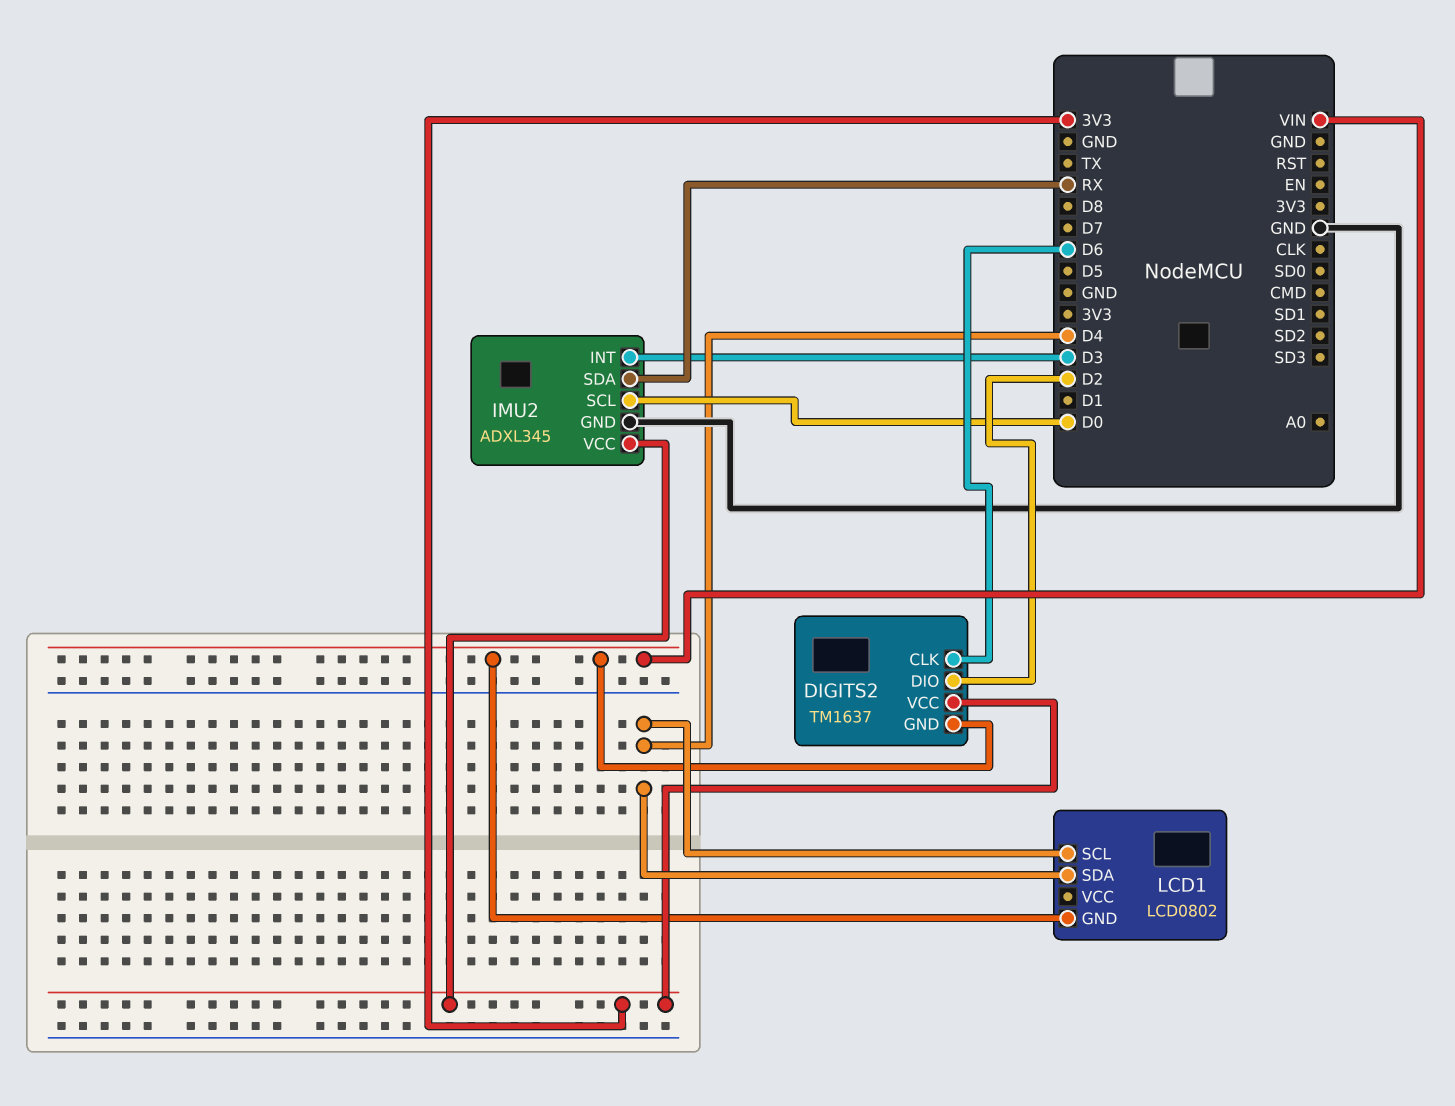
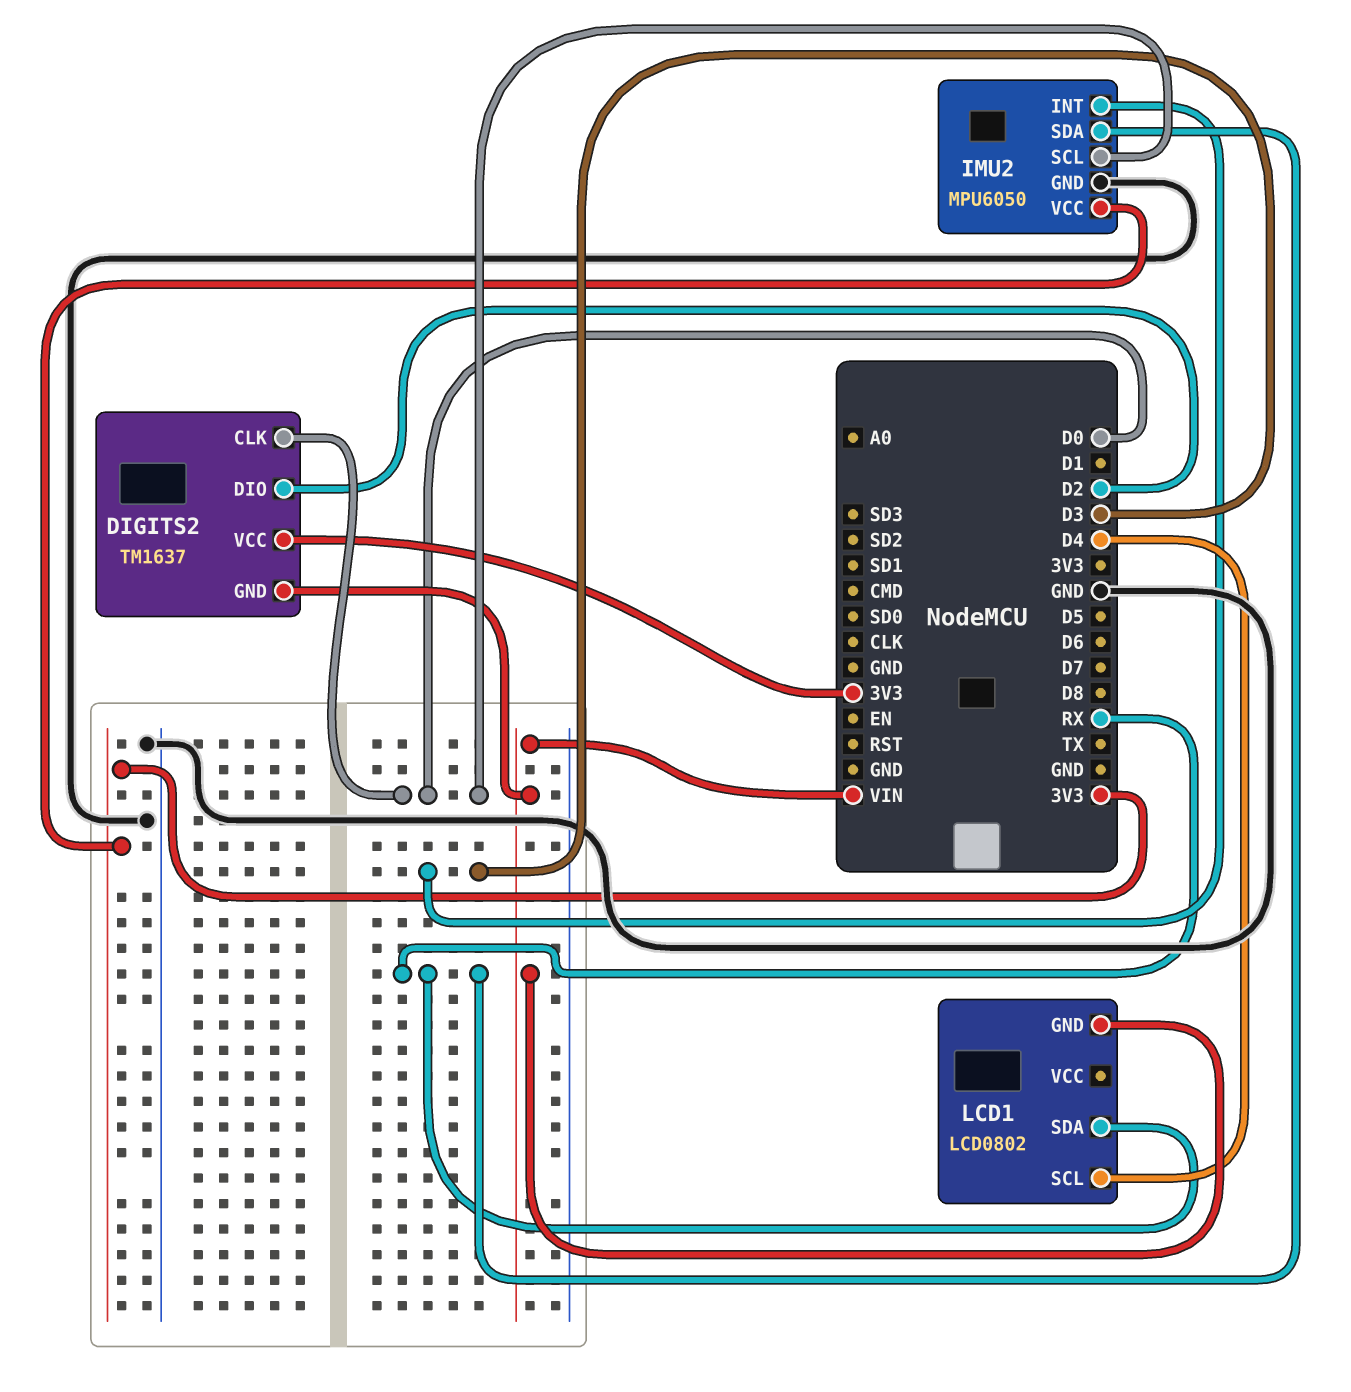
DIGITS2 pin CLK: D6 -> D0
IMU2: ADXL345 -> MPU6050
LCD1 pin SDA: D4 -> RX

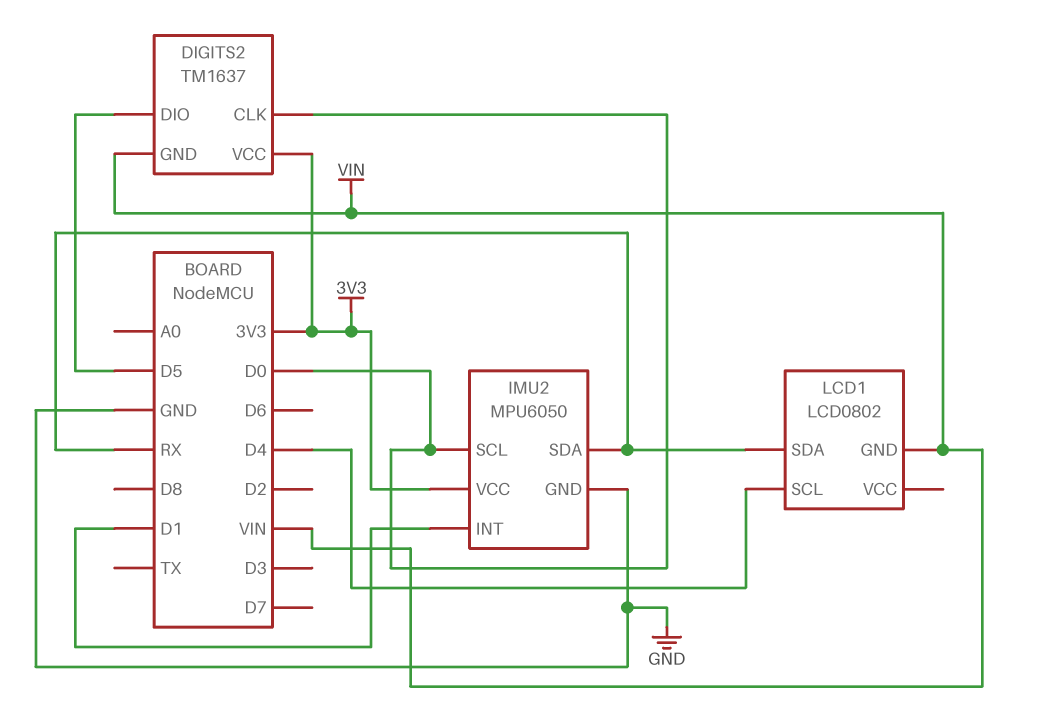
DIGITS2 pin DIO: D2 -> D5
IMU2 pin INT: D3 -> D1

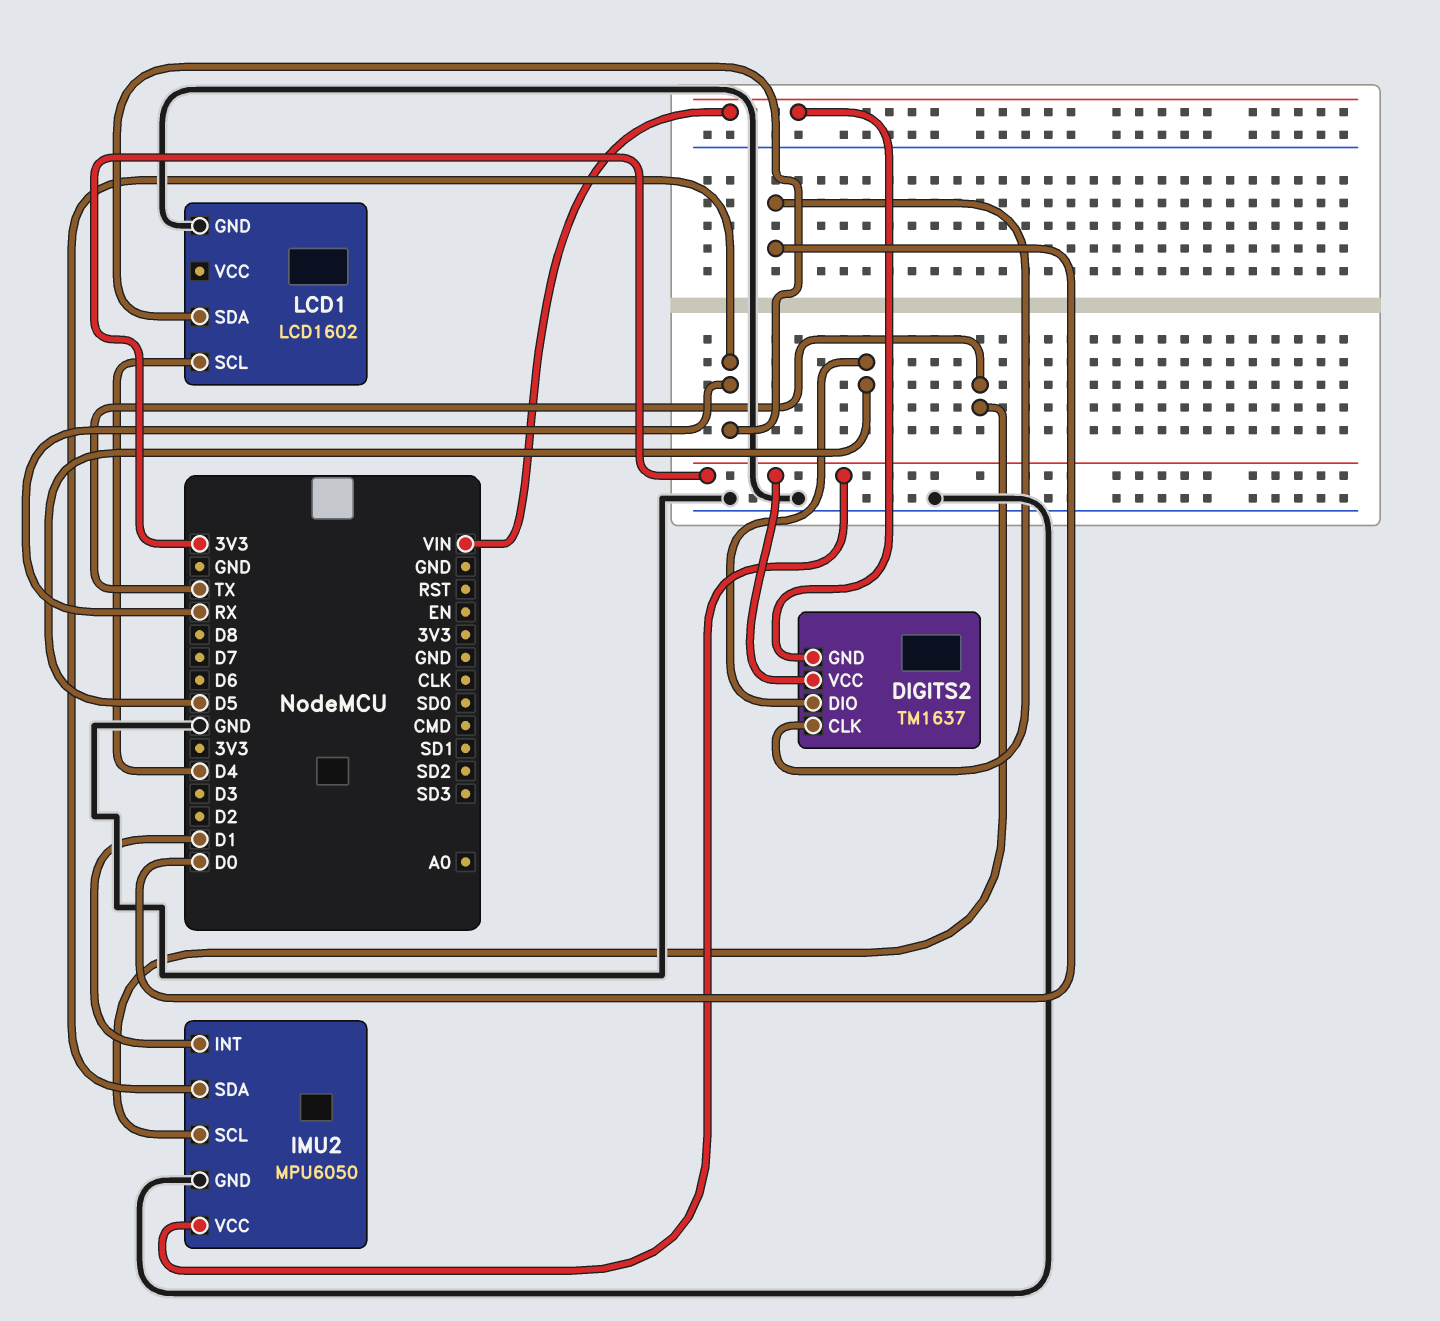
IMU2 pin SCL: D0 -> TX
LCD1: LCD0802 -> LCD1602
LCD1 pin GND: VIN -> GND

